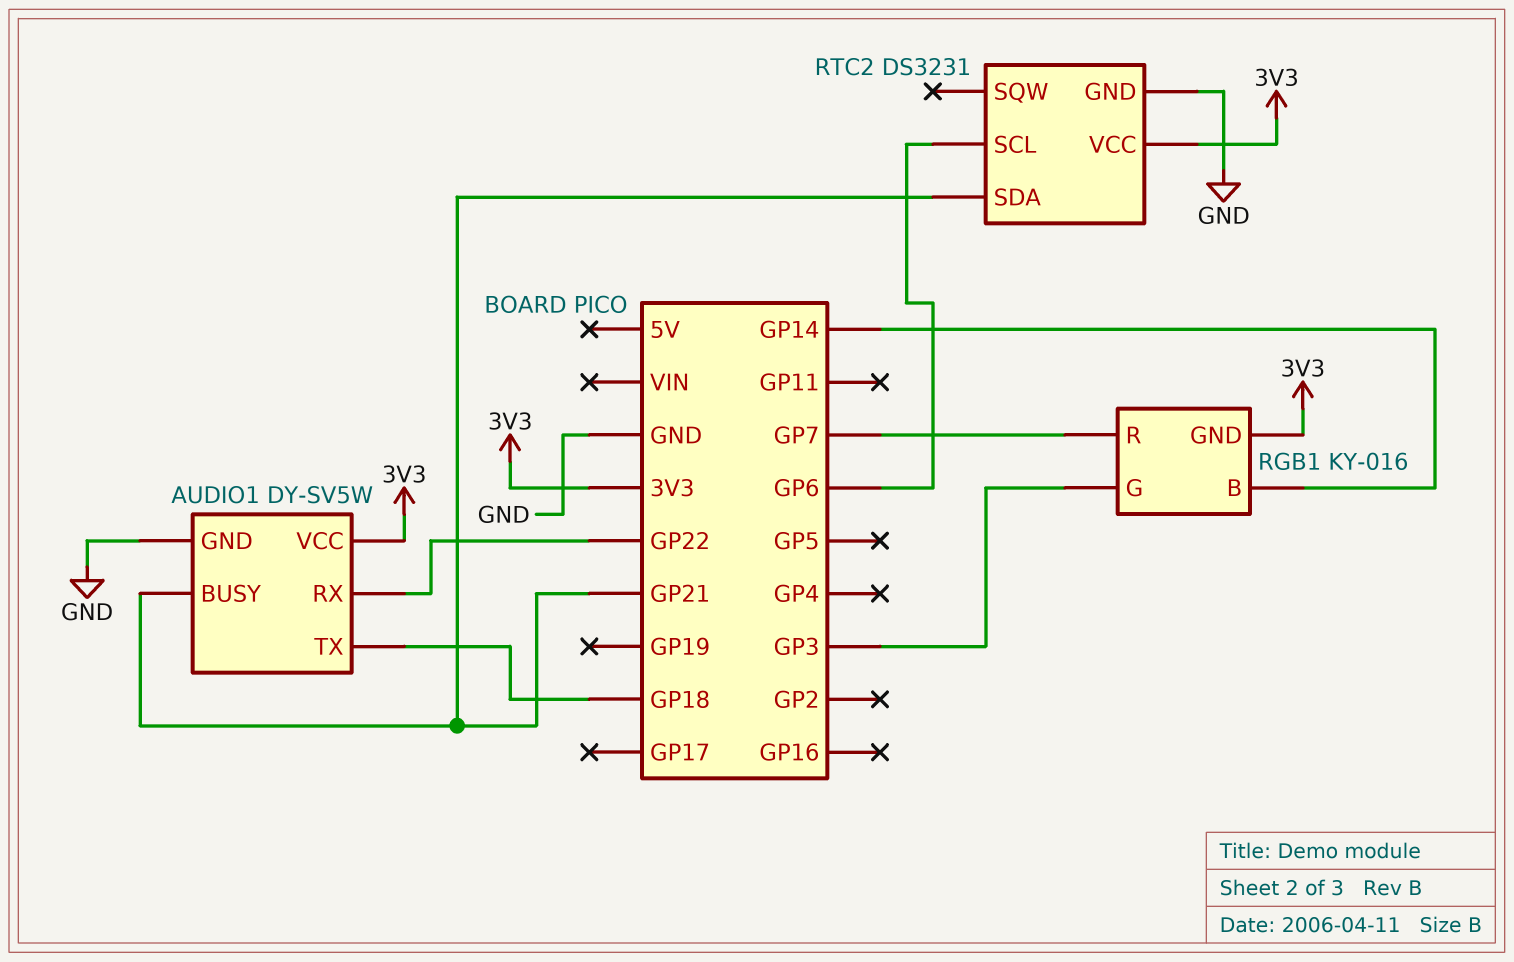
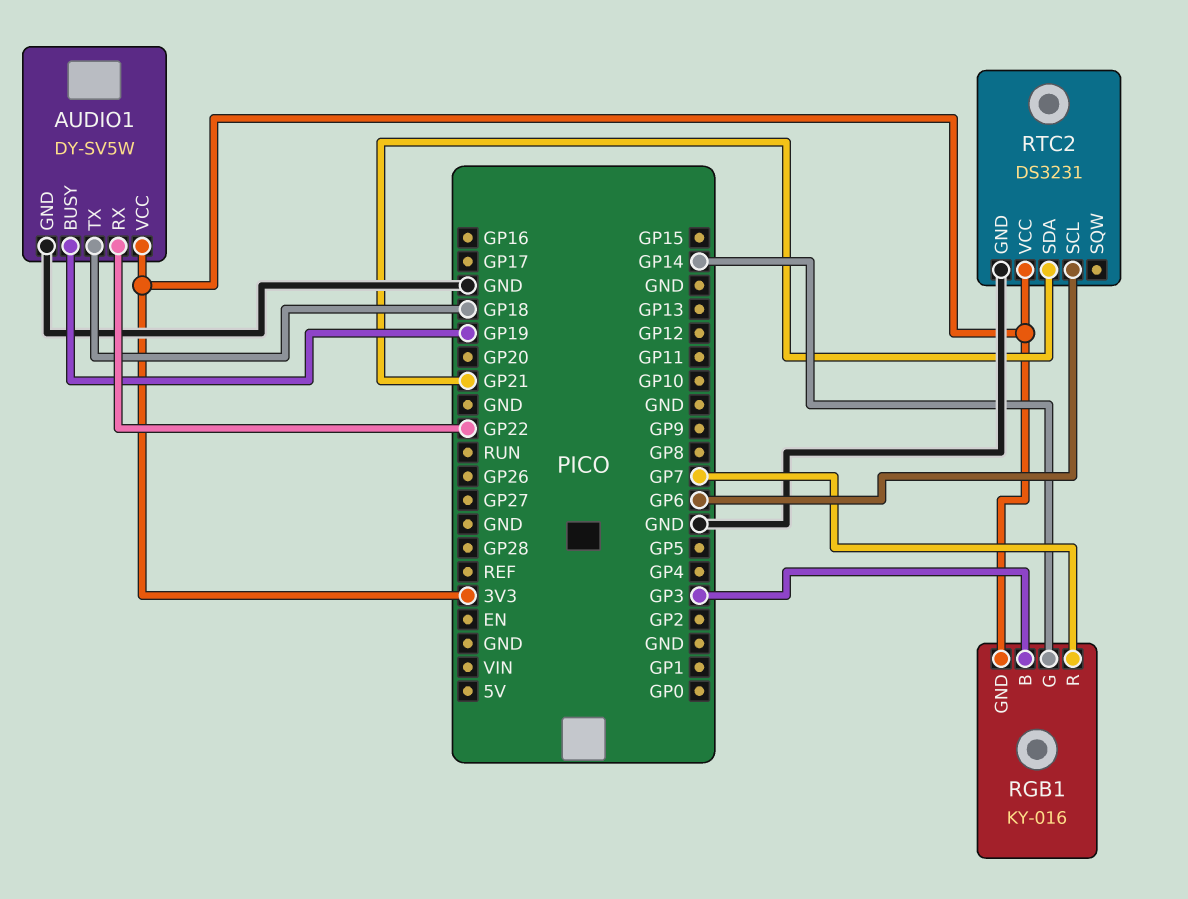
AUDIO1 pin BUSY: GP21 -> GP19
RGB1 pin B: GP14 -> GP3
RGB1 pin G: GP3 -> GP14

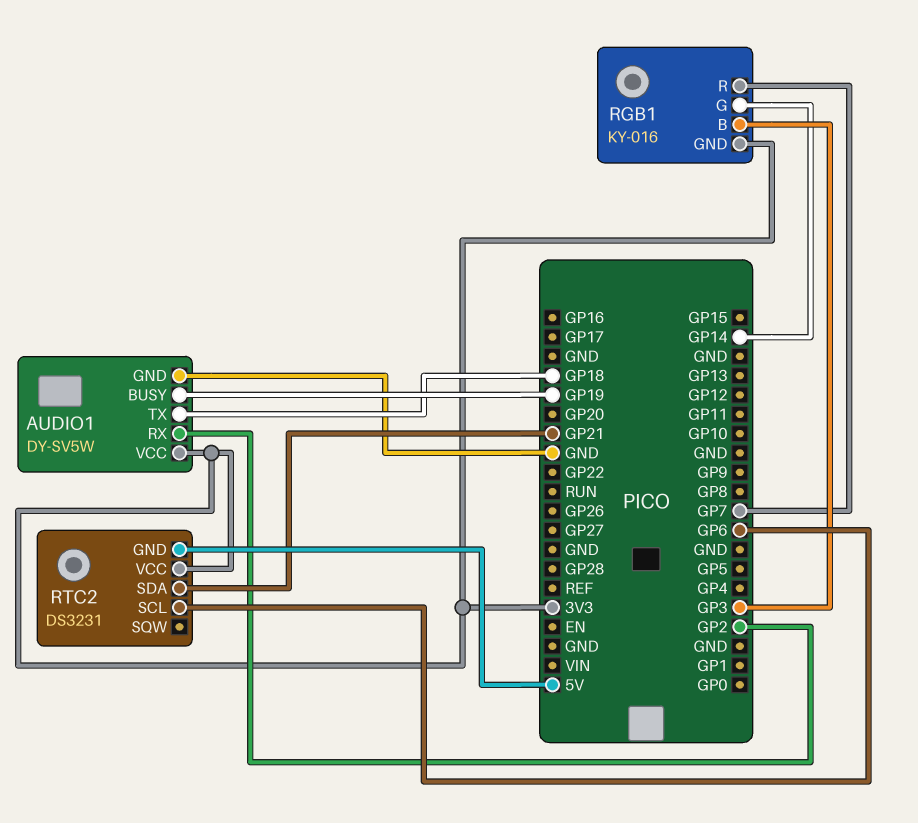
AUDIO1 pin RX: GP22 -> GP2
RTC2 pin GND: GND -> 5V

